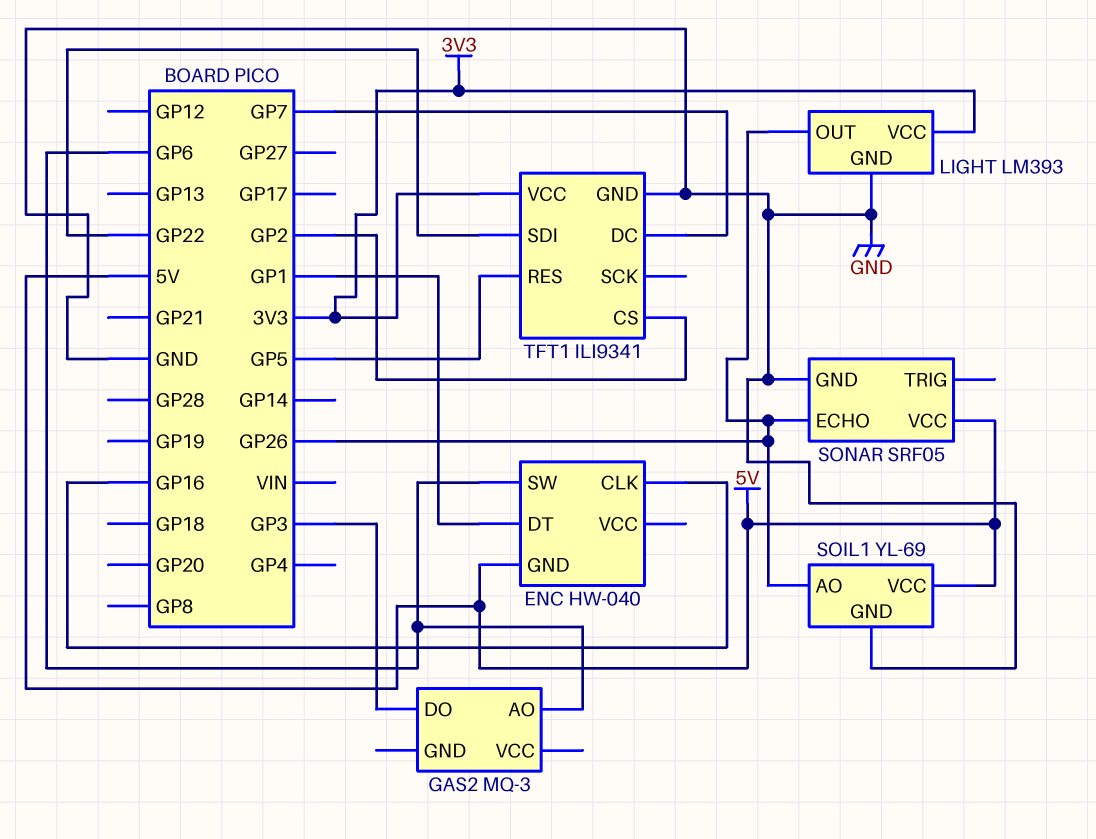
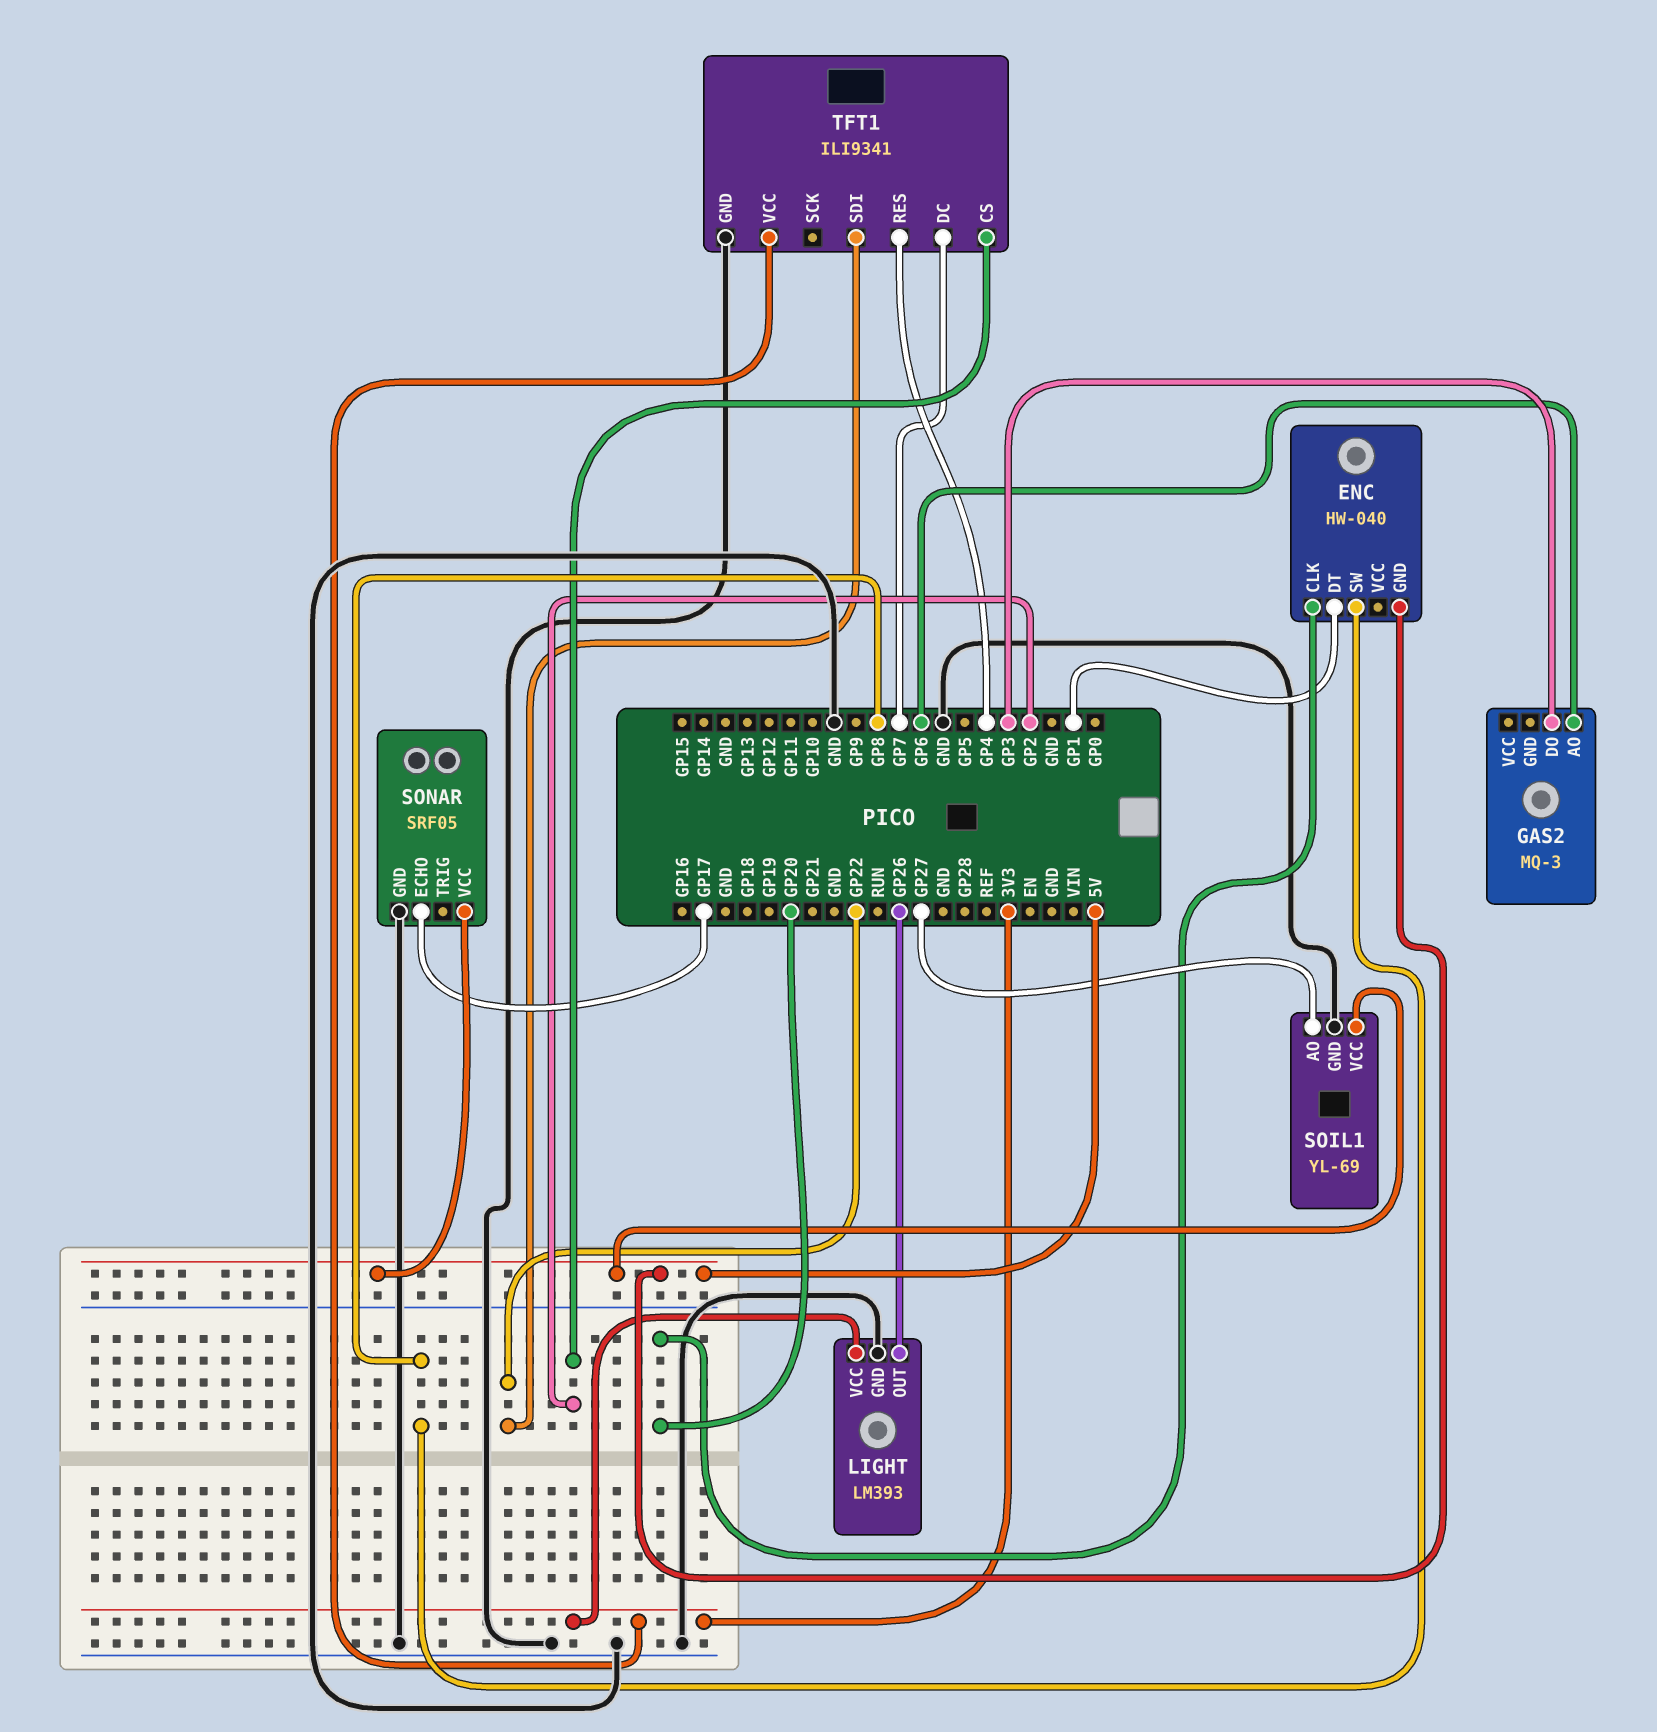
ENC pin CLK: GP16 -> GP20
ENC pin SW: GP6 -> GP8
SOIL1 pin AO: GP26 -> GP27
SONAR pin ECHO: GP26 -> GP17
TFT1 pin RES: GP5 -> GP4

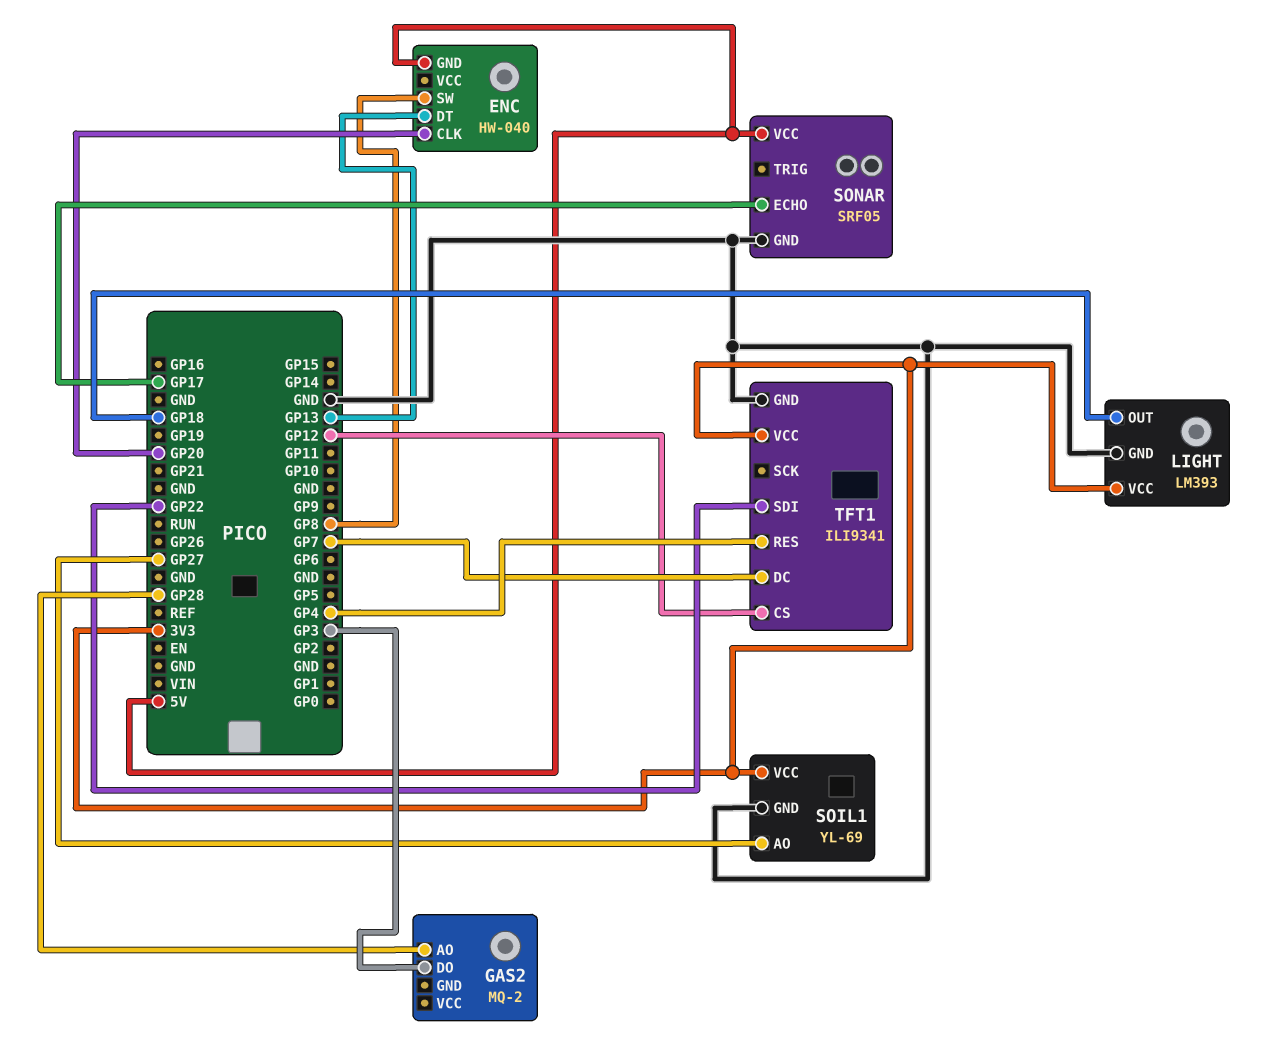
ENC pin DT: GP1 -> GP13
GAS2: MQ-3 -> MQ-2
GAS2 pin AO: GP6 -> GP28
LIGHT pin OUT: GP26 -> GP18
SOIL1 pin VCC: 5V -> 3V3
TFT1 pin CS: GP2 -> GP12

